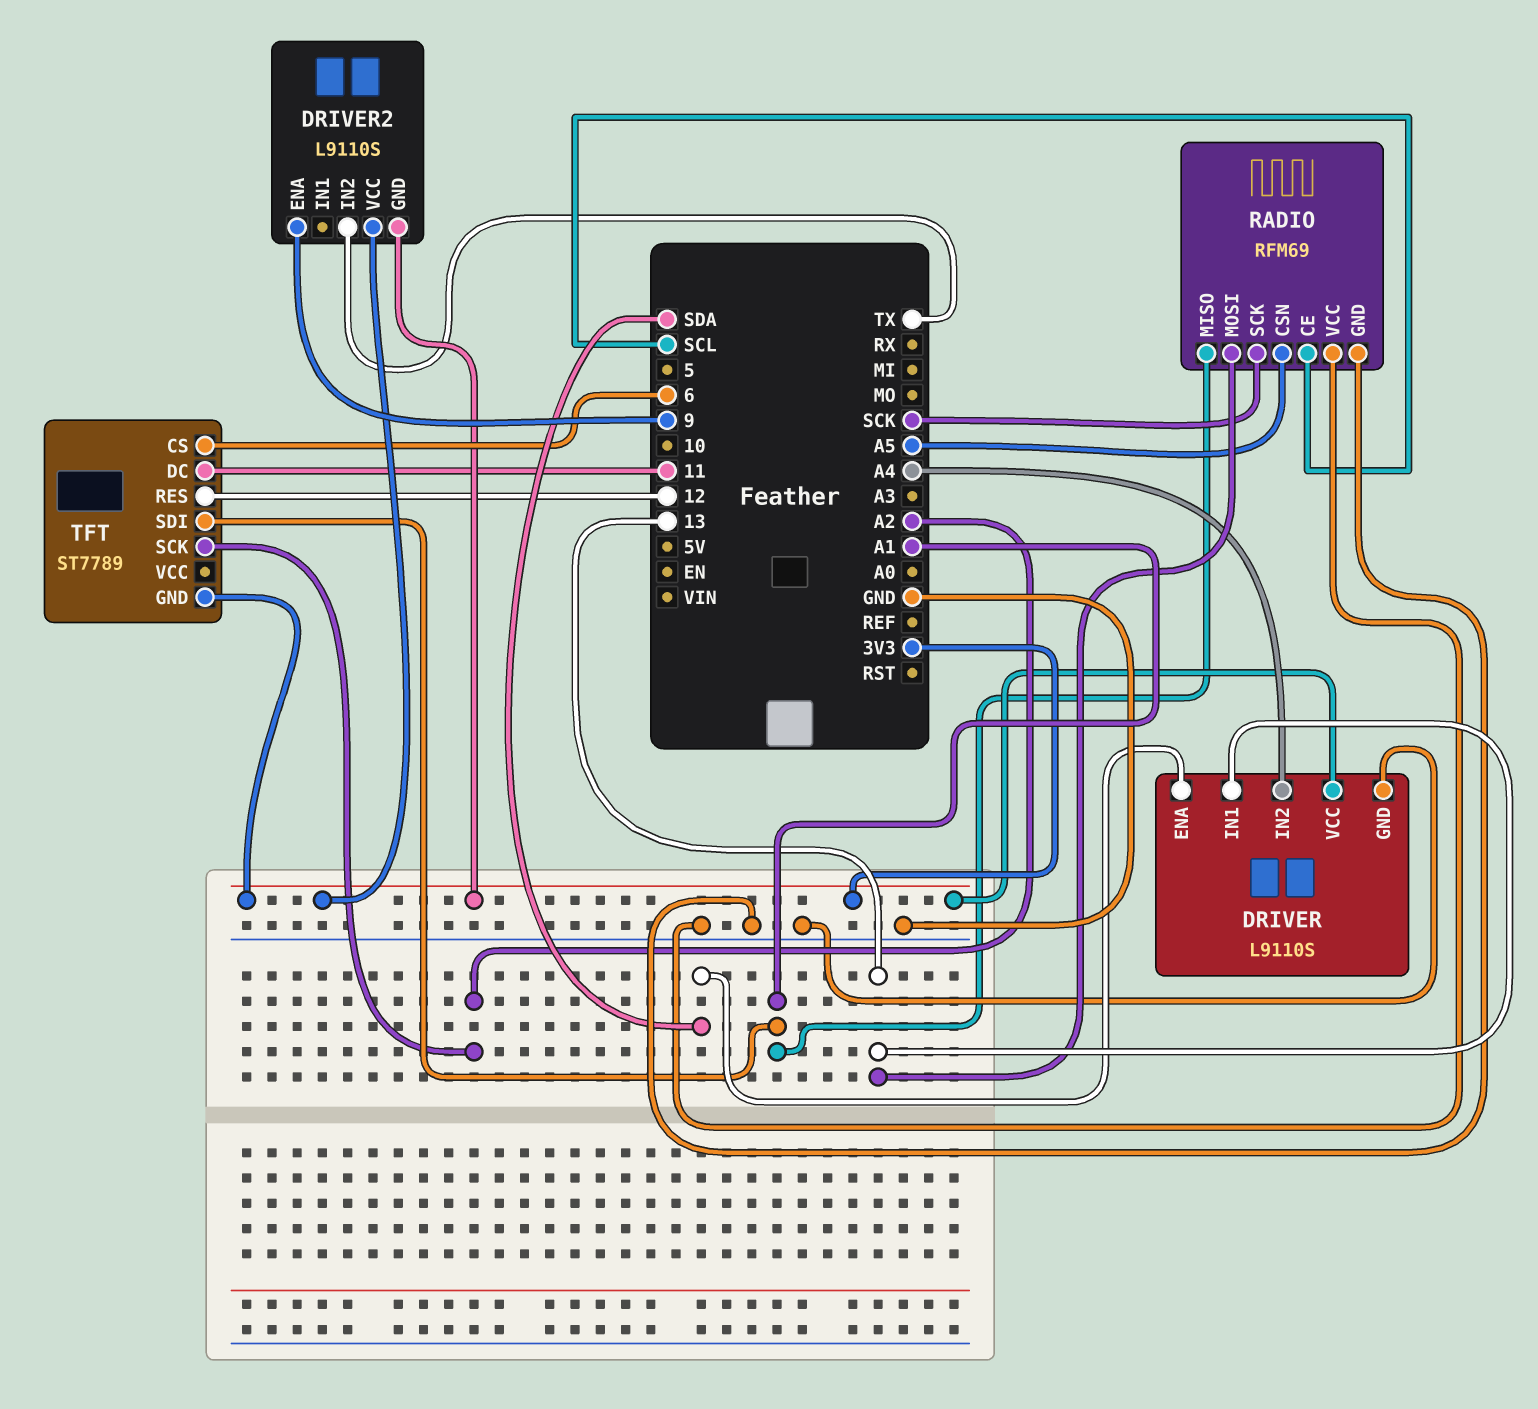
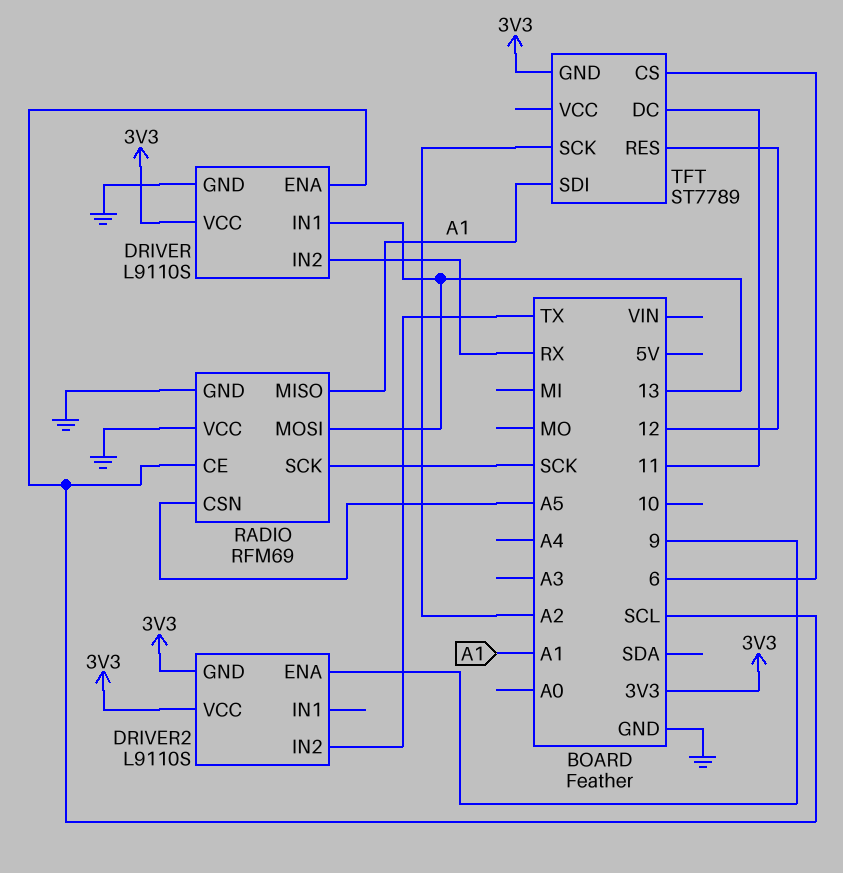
DRIVER pin ENA: SDA -> SCL
DRIVER pin IN2: A4 -> RX

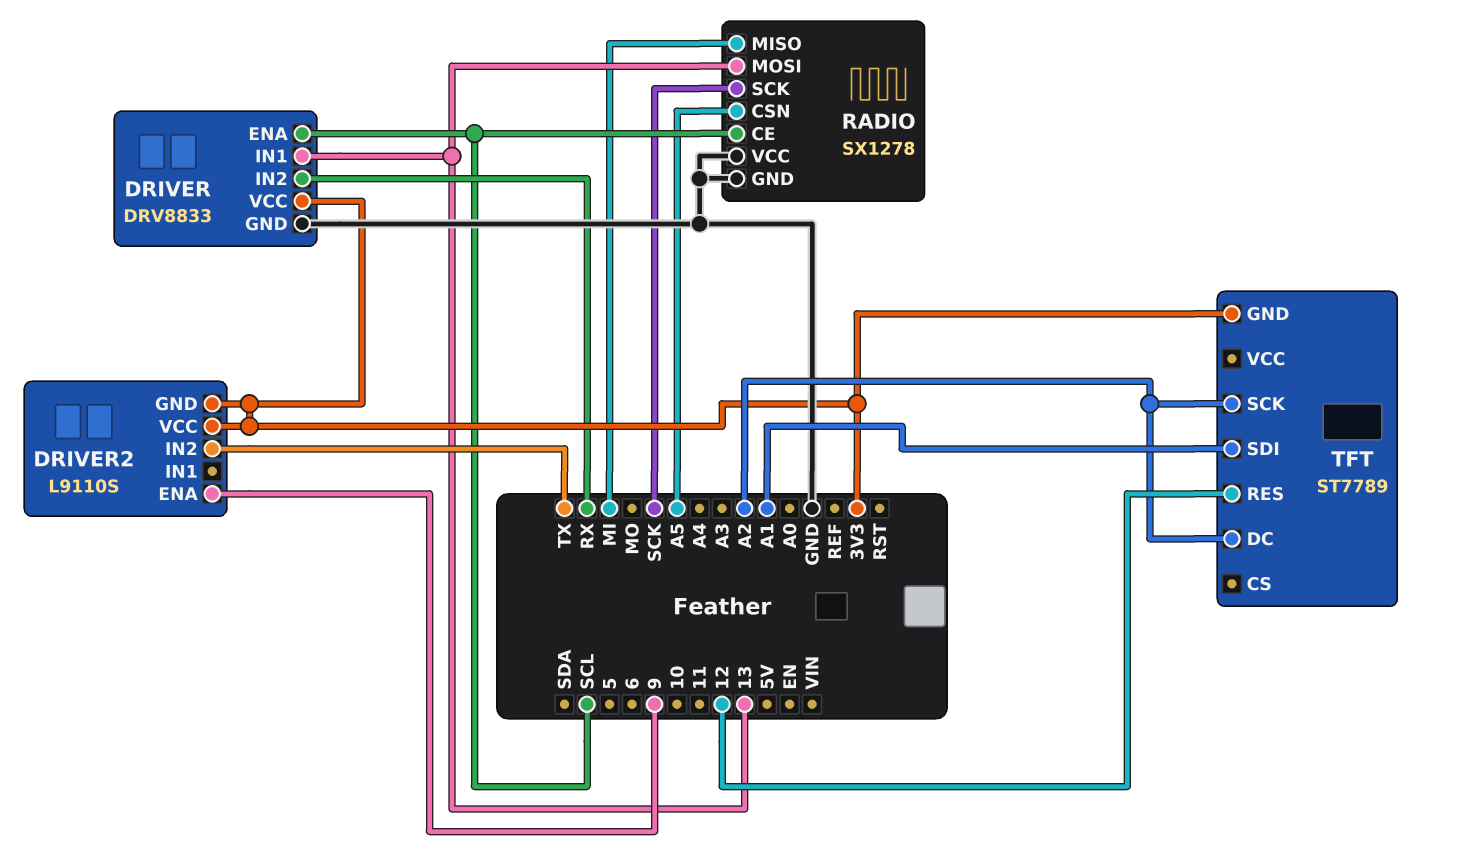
DRIVER: L9110S -> DRV8833
RADIO: RFM69 -> SX1278
RADIO pin MISO: A1 -> MI
TFT pin CS: 6 -> none
TFT pin DC: 11 -> A2

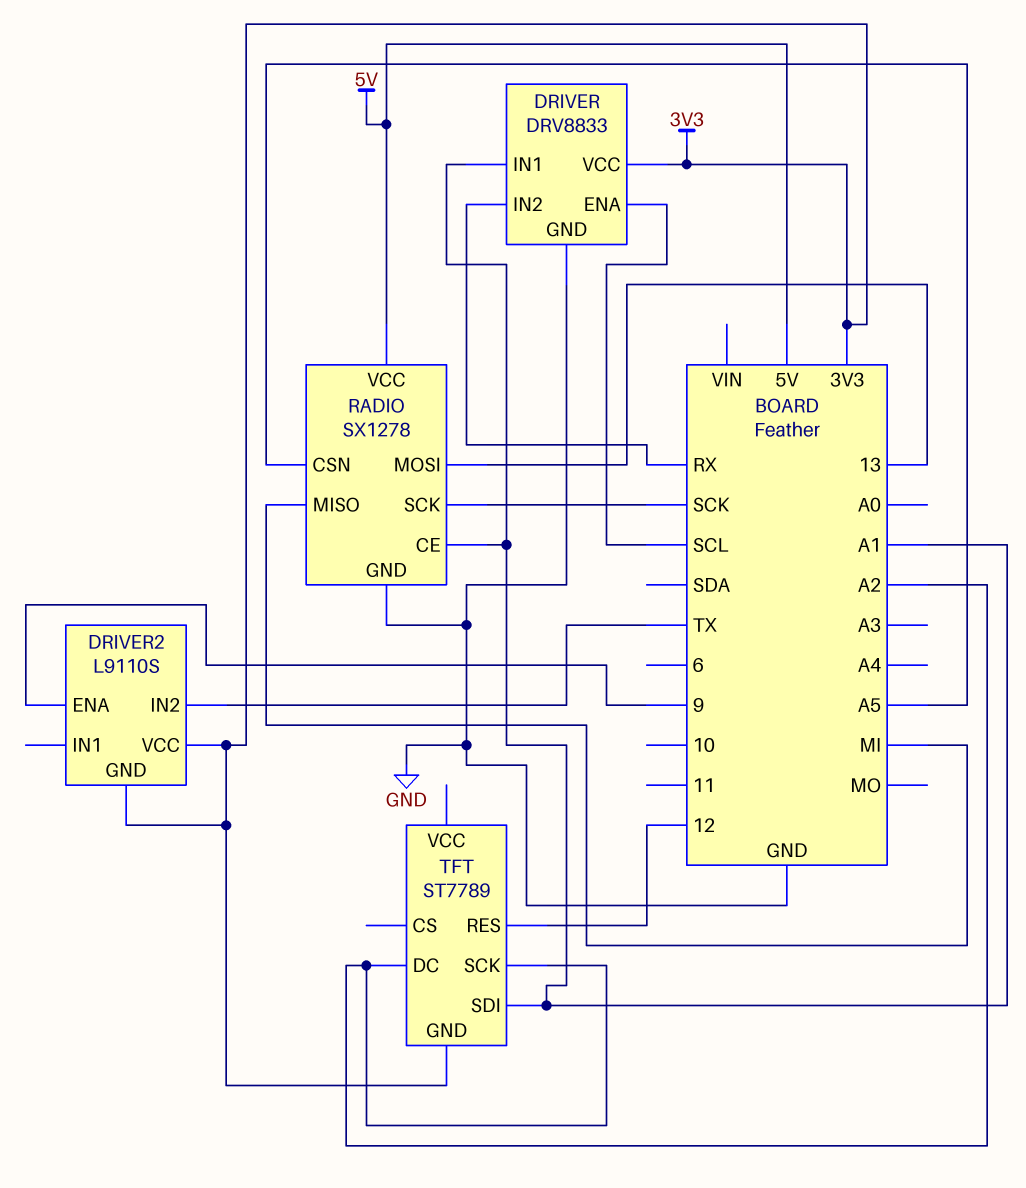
DRIVER pin IN1: 13 -> A1
RADIO pin CE: SCL -> A1
RADIO pin VCC: GND -> 5V

